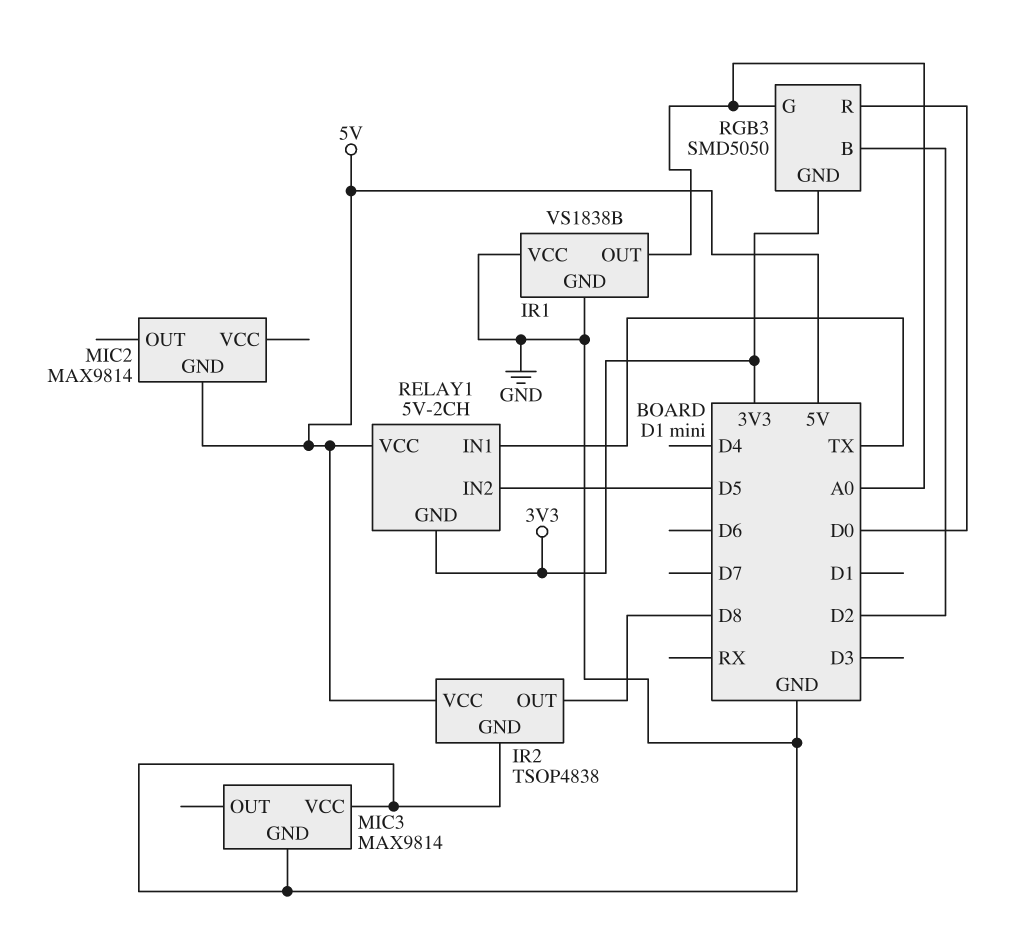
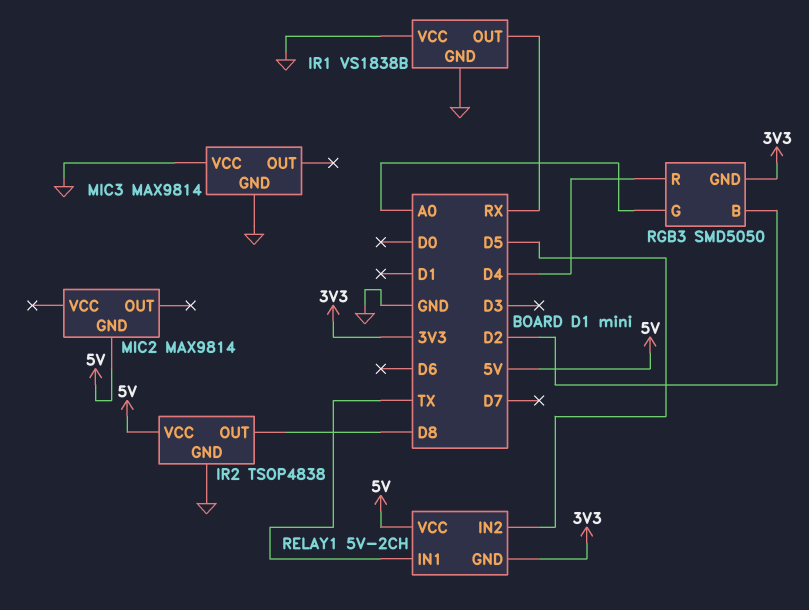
IR1 pin OUT: A0 -> RX
RGB3 pin R: D0 -> D4

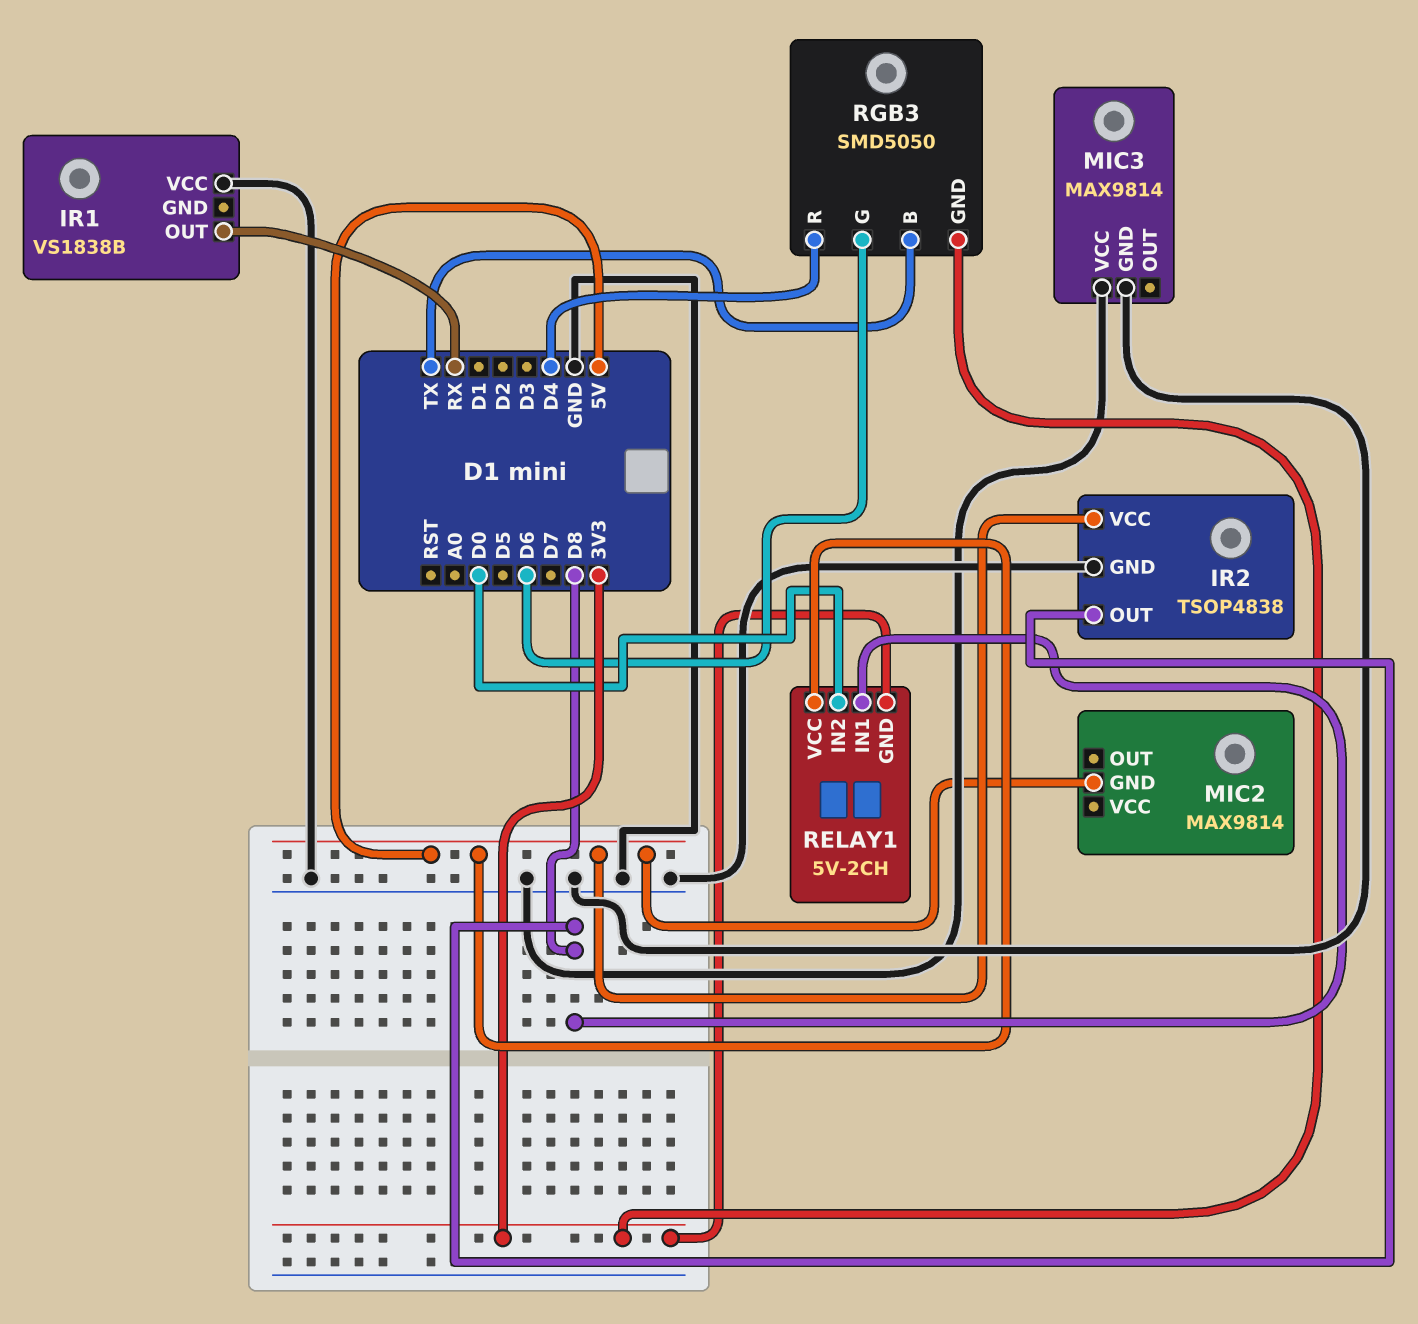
IR1 pin GND: GND -> none
RELAY1 pin IN1: TX -> D8
RELAY1 pin IN2: D5 -> D0
RGB3 pin B: D2 -> TX
RGB3 pin G: A0 -> D6

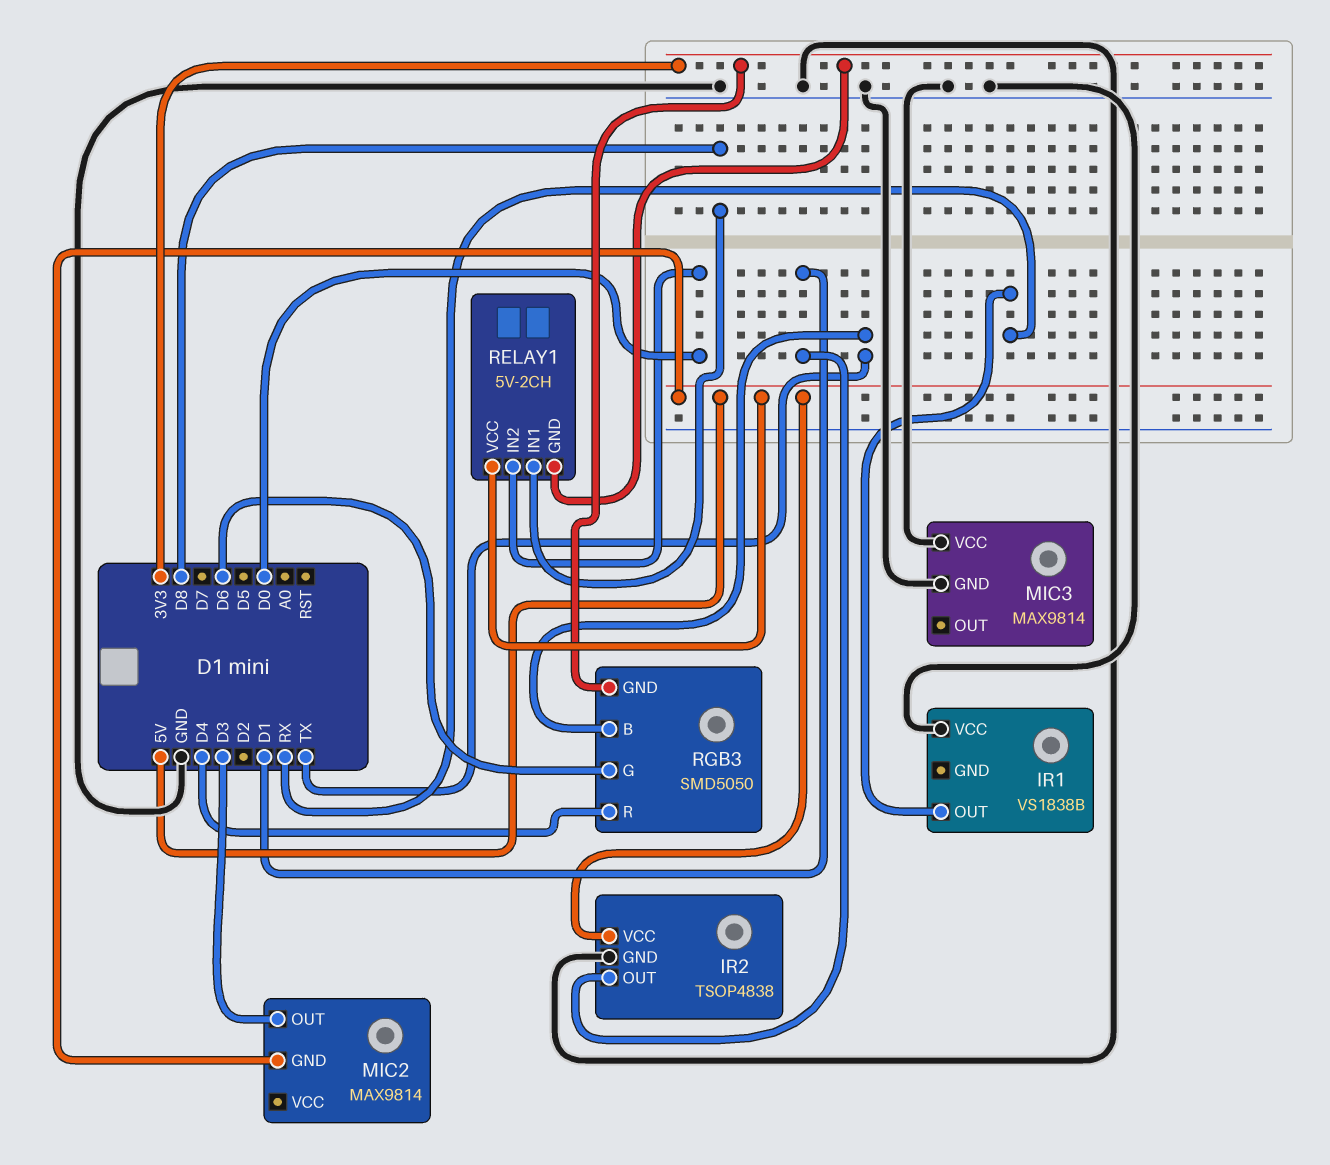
IR2 pin OUT: D8 -> D1
MIC2 pin OUT: none -> D3

